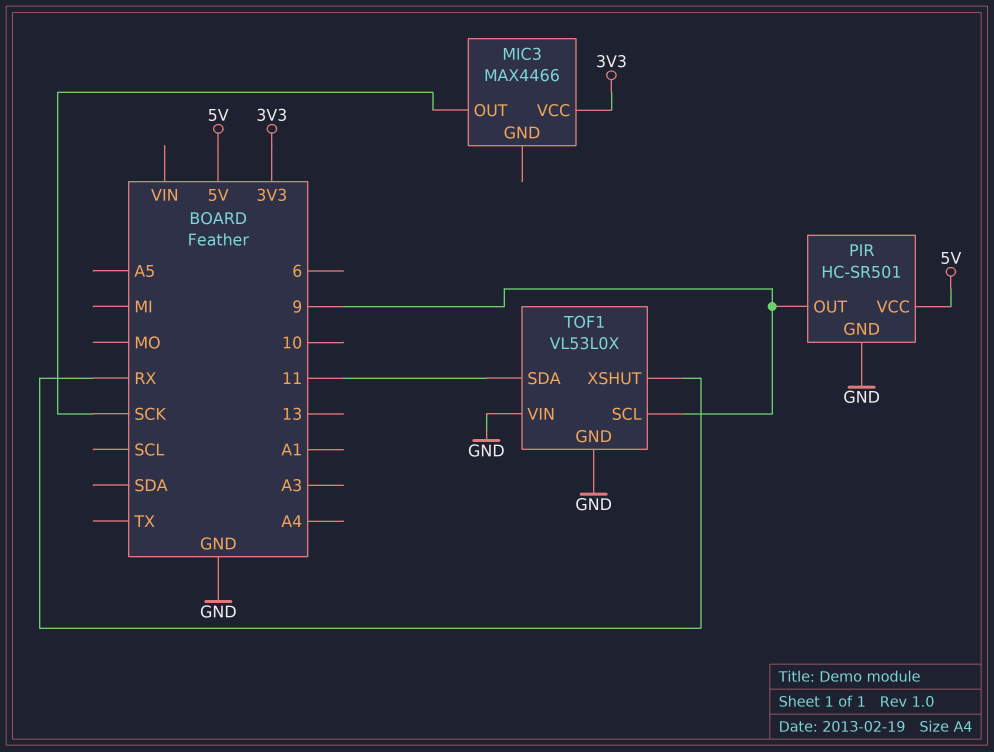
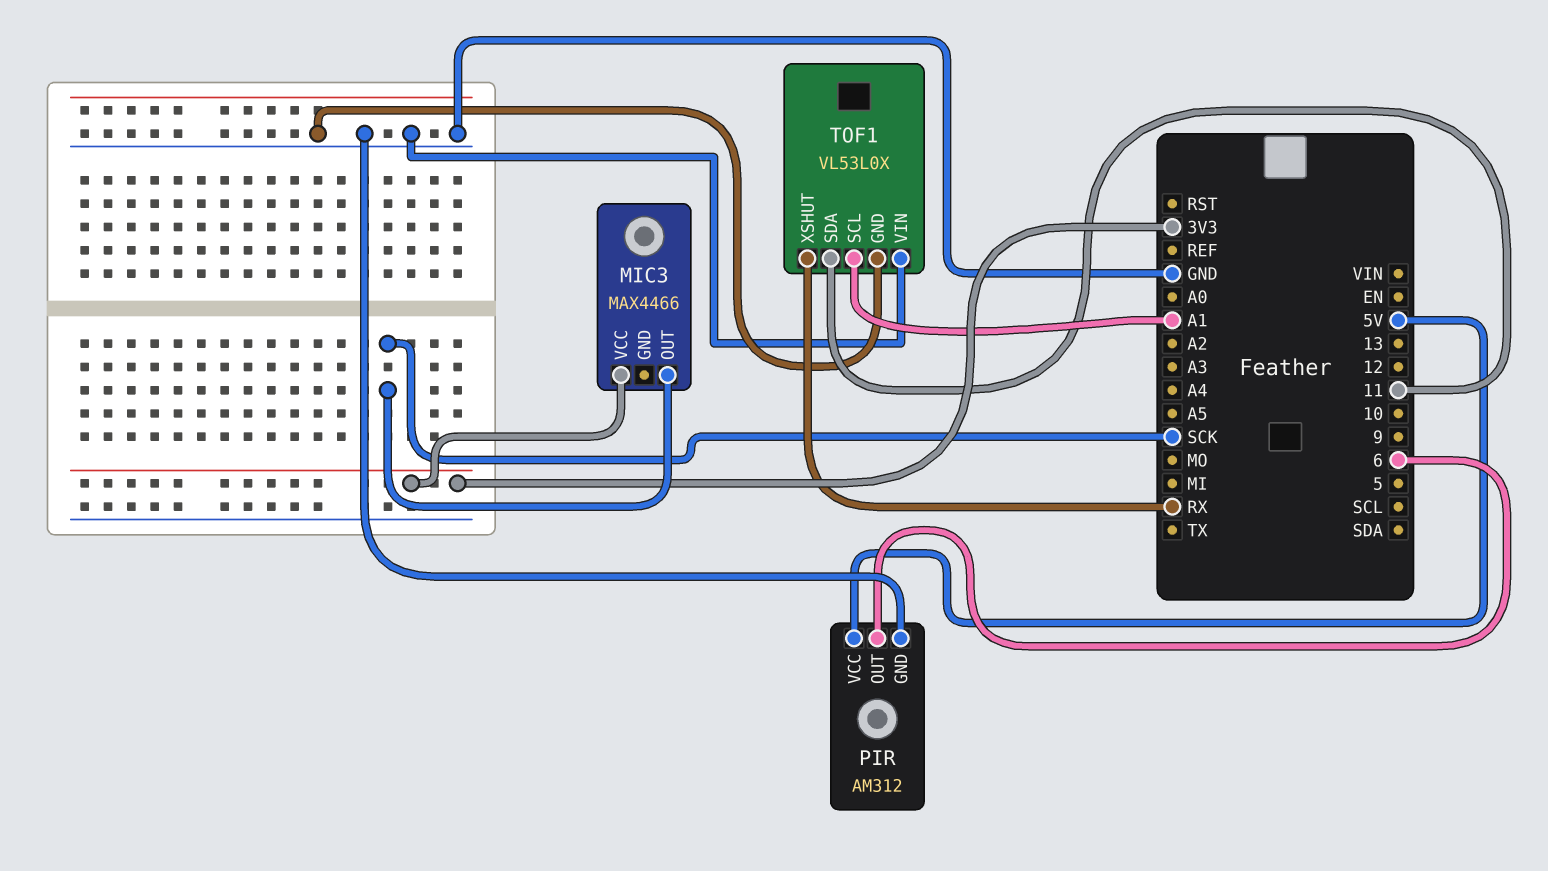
PIR: HC-SR501 -> AM312
PIR pin OUT: 9 -> 6
TOF1 pin SCL: 9 -> A1

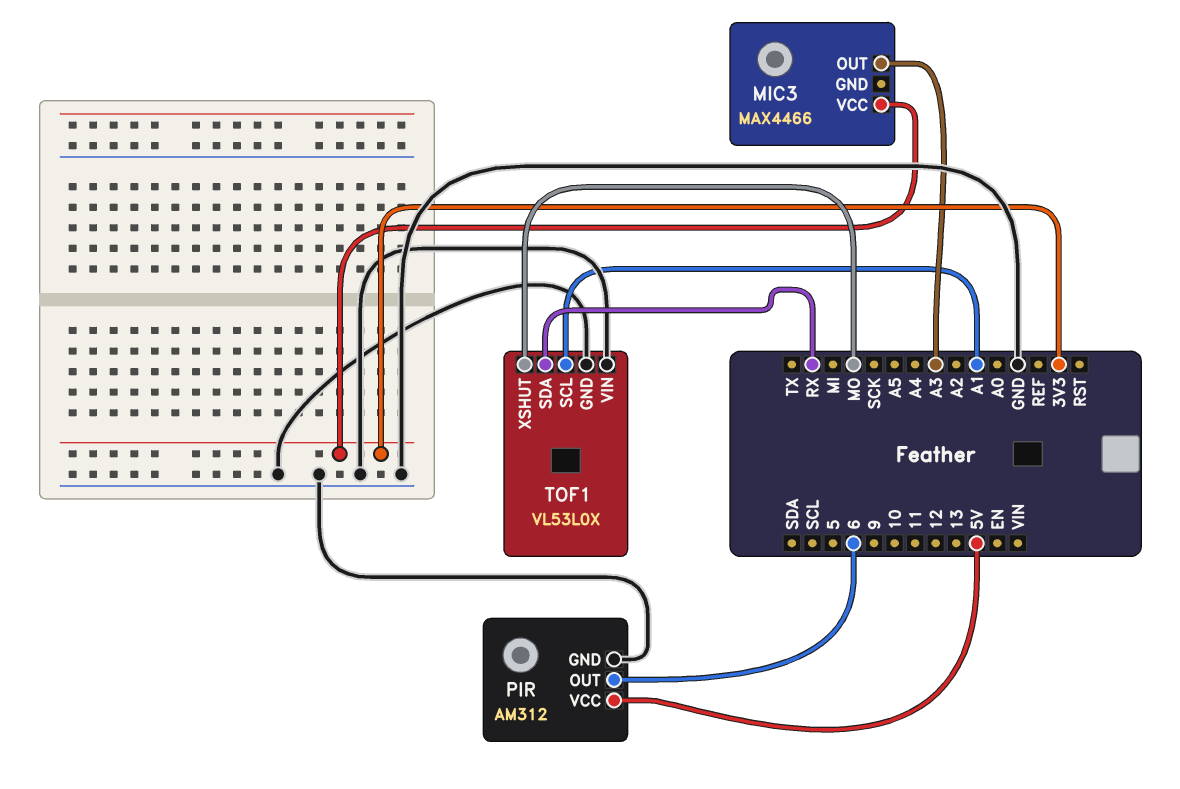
MIC3 pin OUT: SCK -> A3
TOF1 pin SDA: 11 -> RX
TOF1 pin XSHUT: RX -> MO

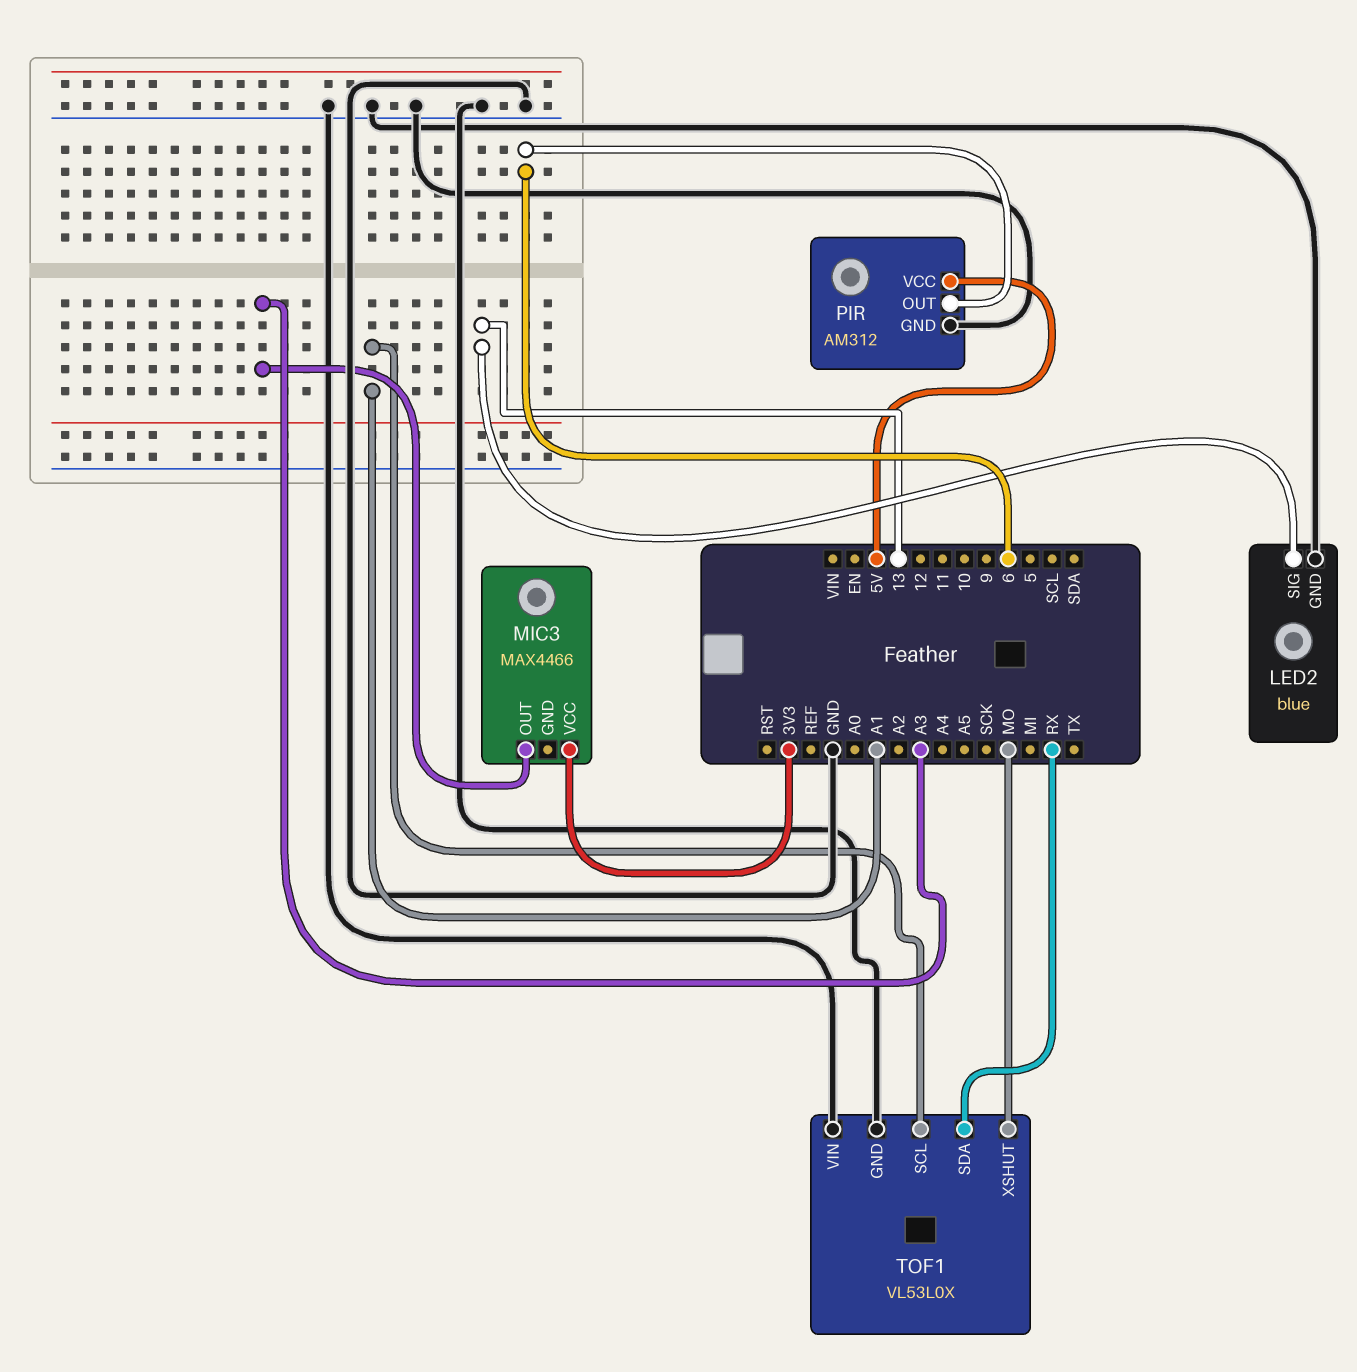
LED2: none -> blue
LED2 pin GND: none -> GND
LED2 pin SIG: none -> 13

